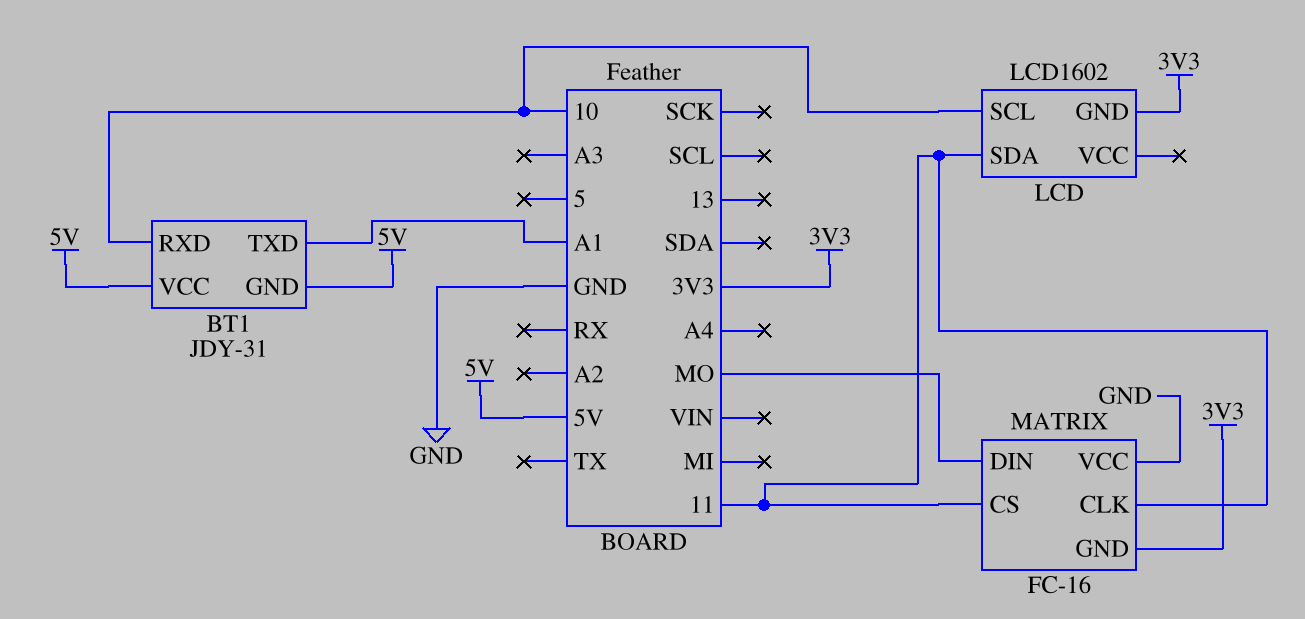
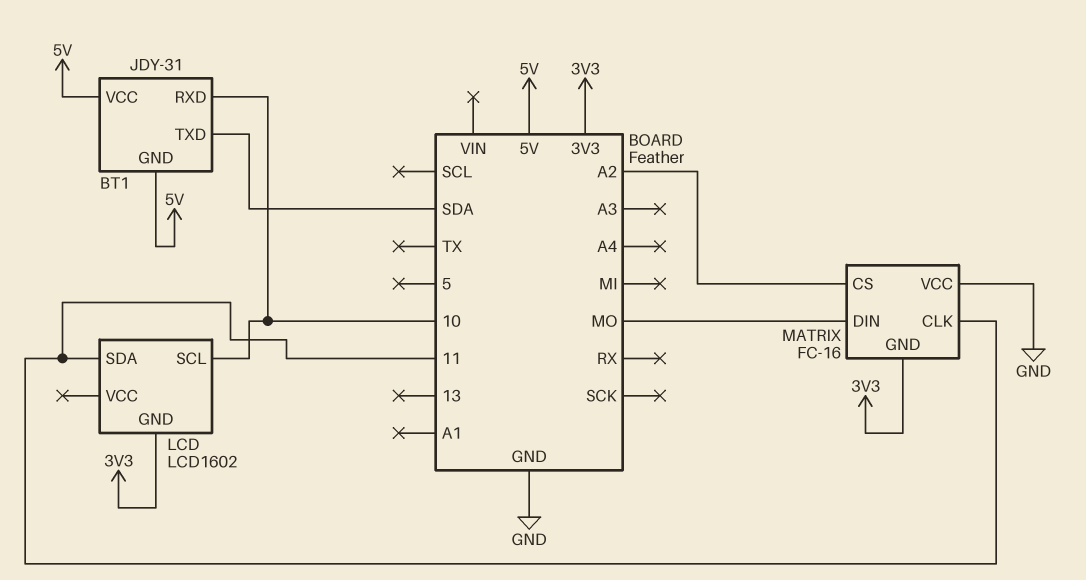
BT1 pin TXD: A1 -> SDA
MATRIX pin CS: 11 -> A2

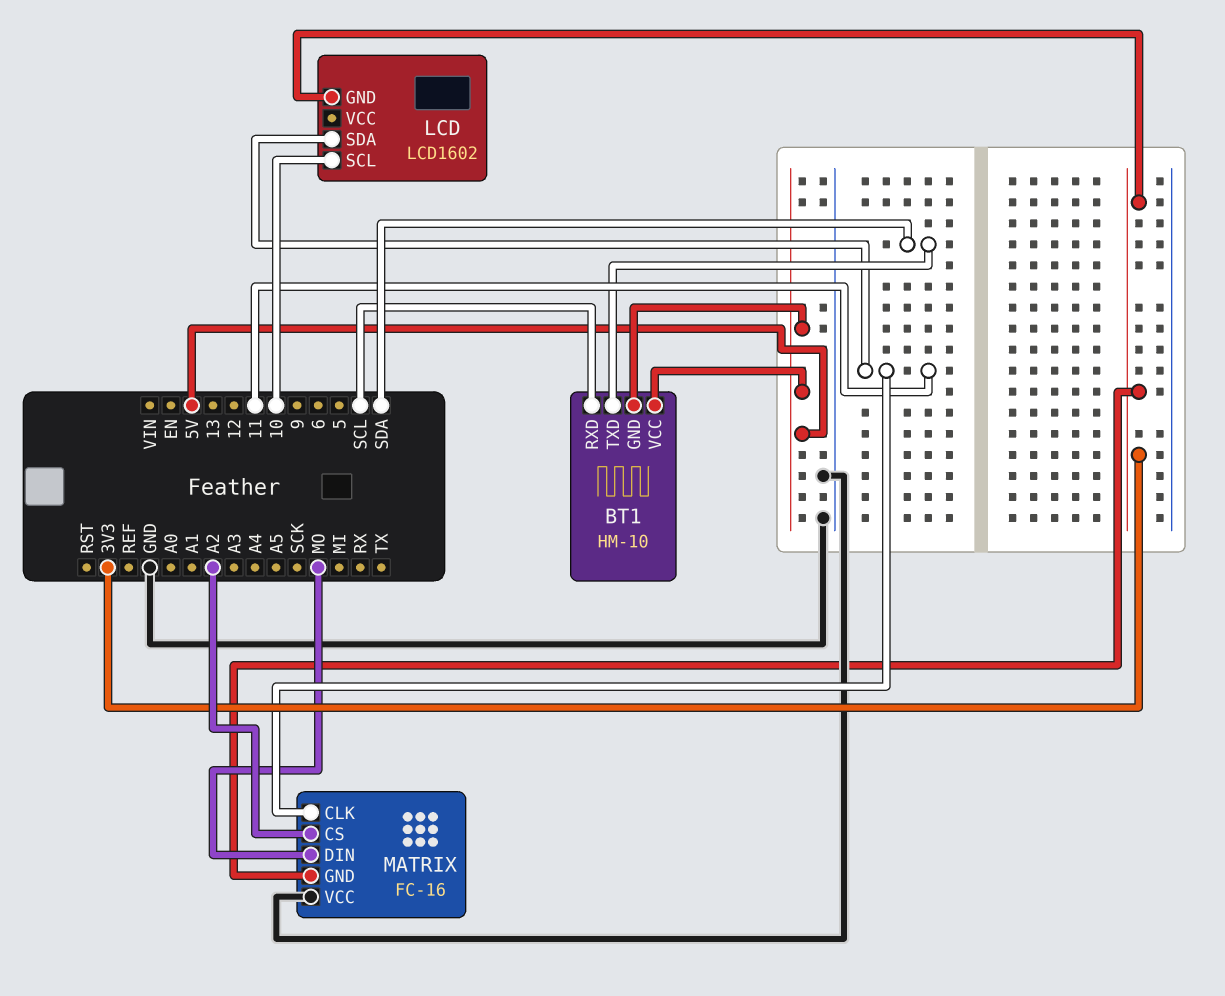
BT1: JDY-31 -> HM-10
BT1 pin RXD: 10 -> SCL

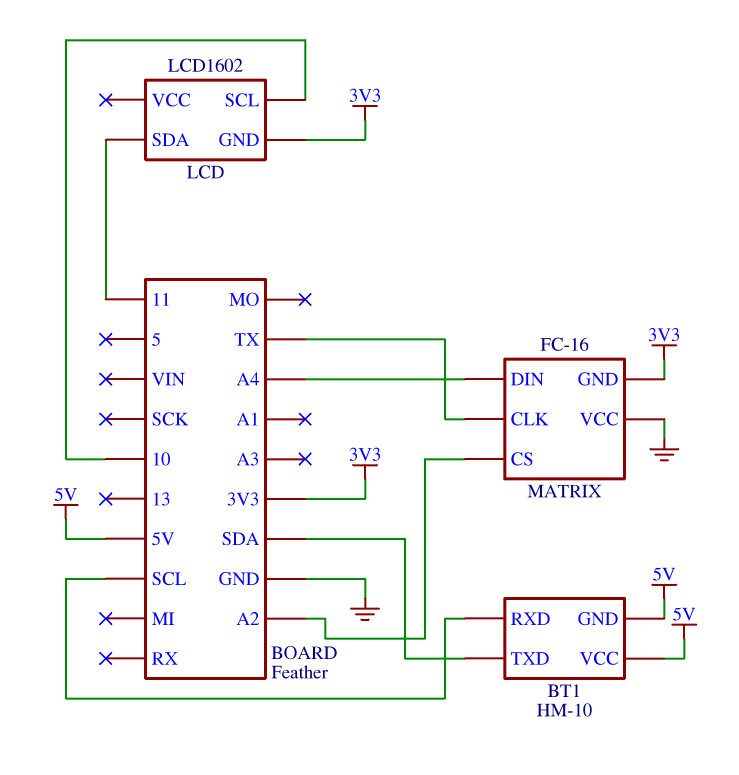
MATRIX pin CLK: 11 -> TX
MATRIX pin DIN: MO -> A4

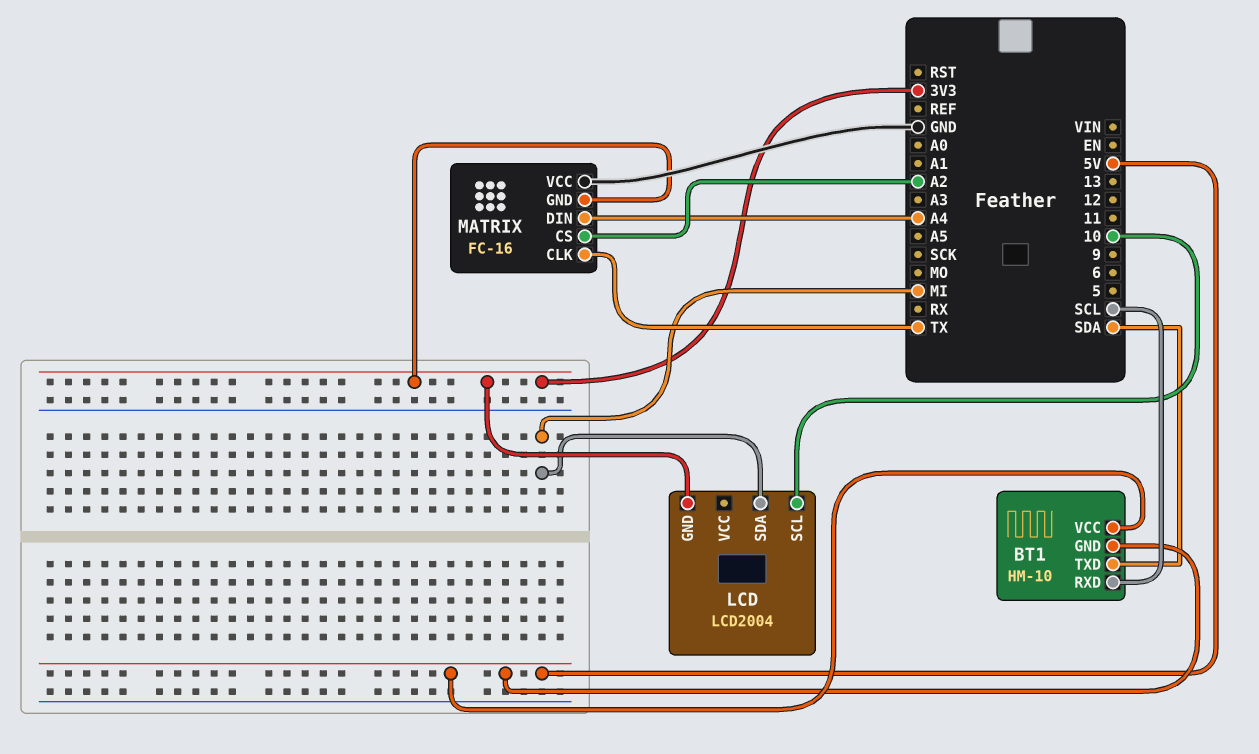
LCD: LCD1602 -> LCD2004
LCD pin SDA: 11 -> MI

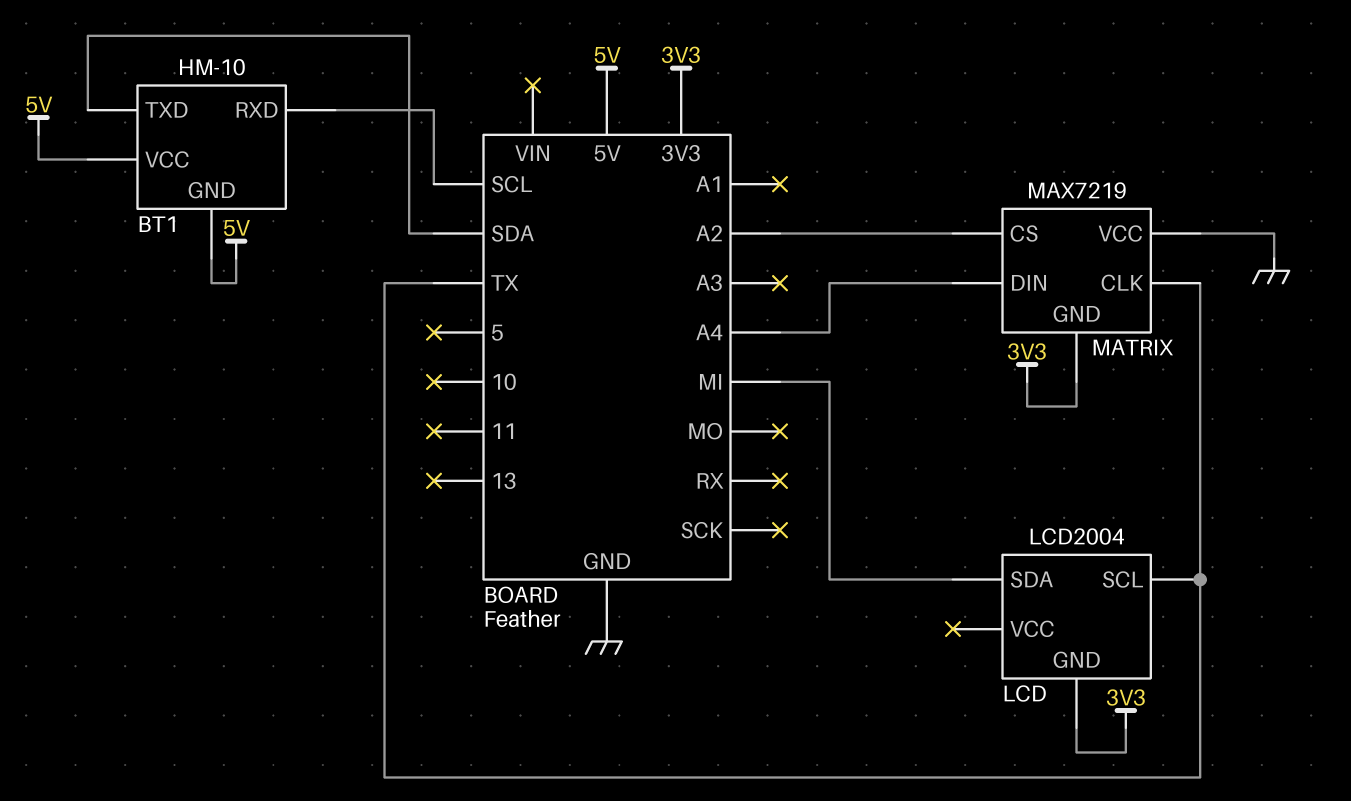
LCD pin SCL: 10 -> TX
MATRIX: FC-16 -> MAX7219

